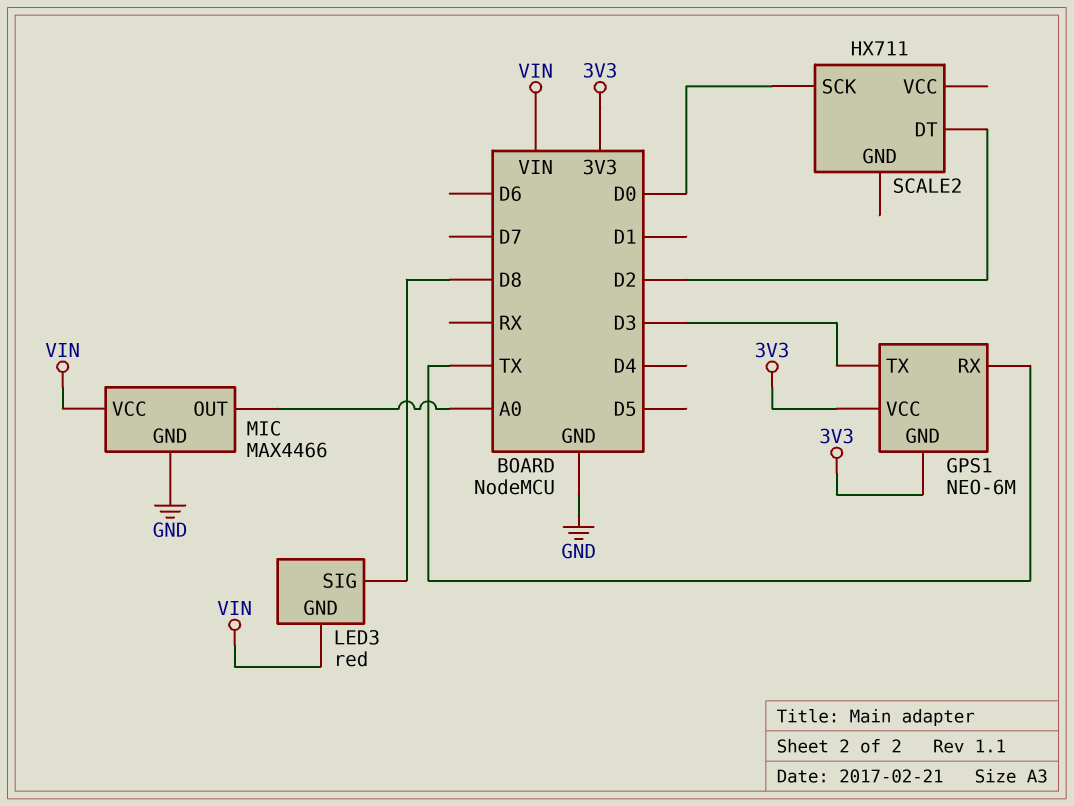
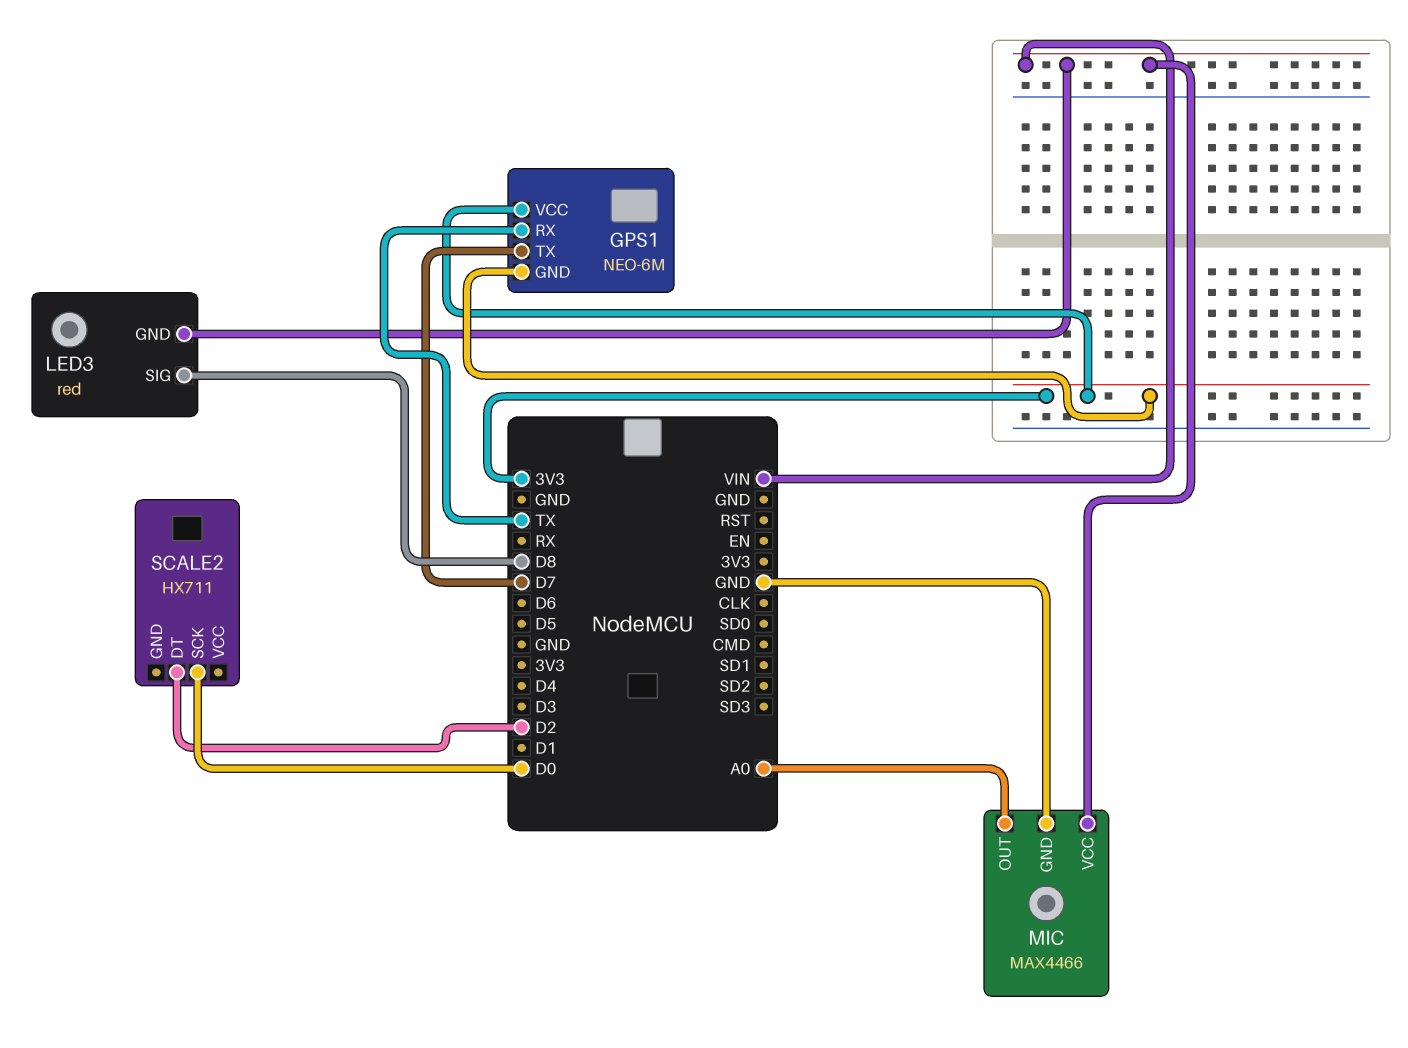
GPS1 pin TX: D3 -> D7

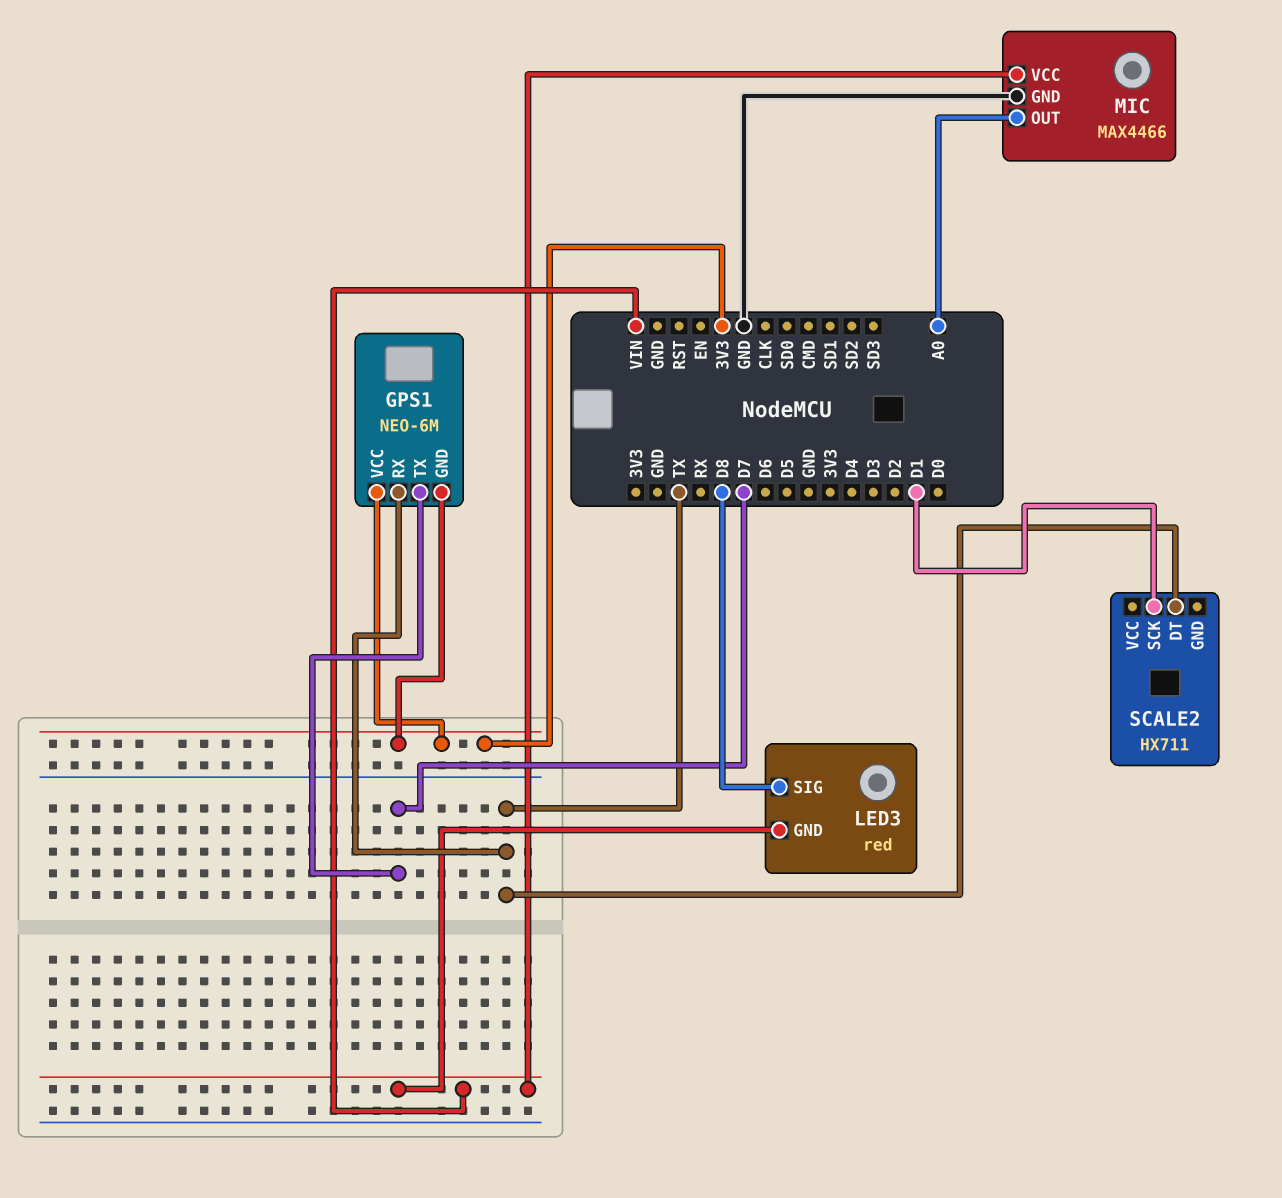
SCALE2 pin DT: D2 -> TX
SCALE2 pin SCK: D0 -> D1

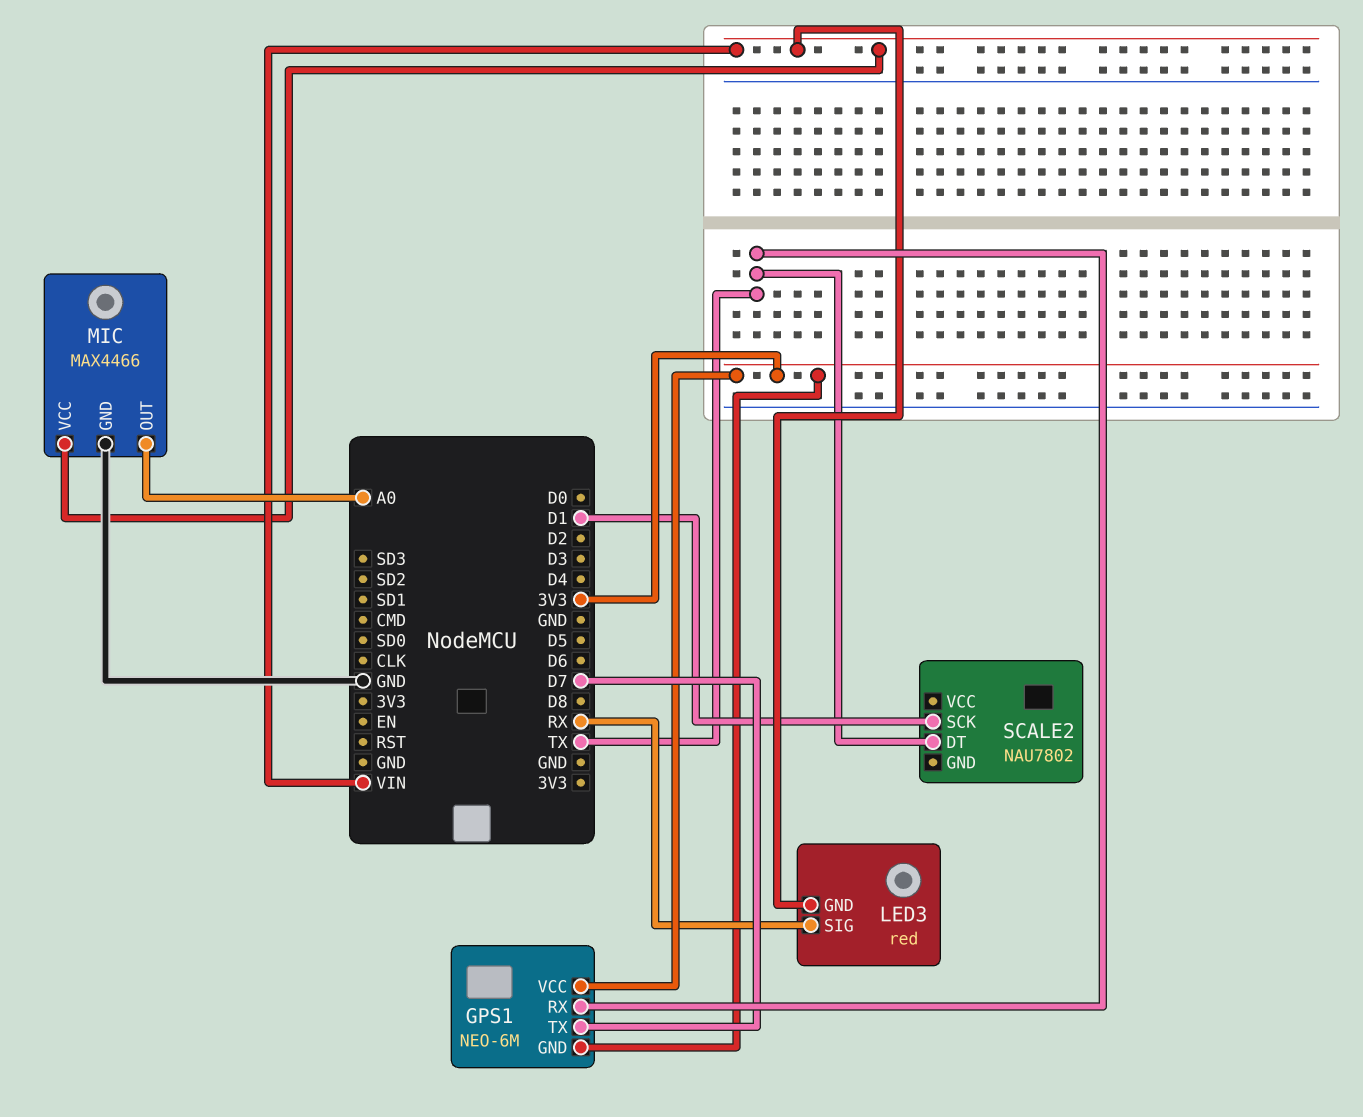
LED3 pin SIG: D8 -> RX
SCALE2: HX711 -> NAU7802

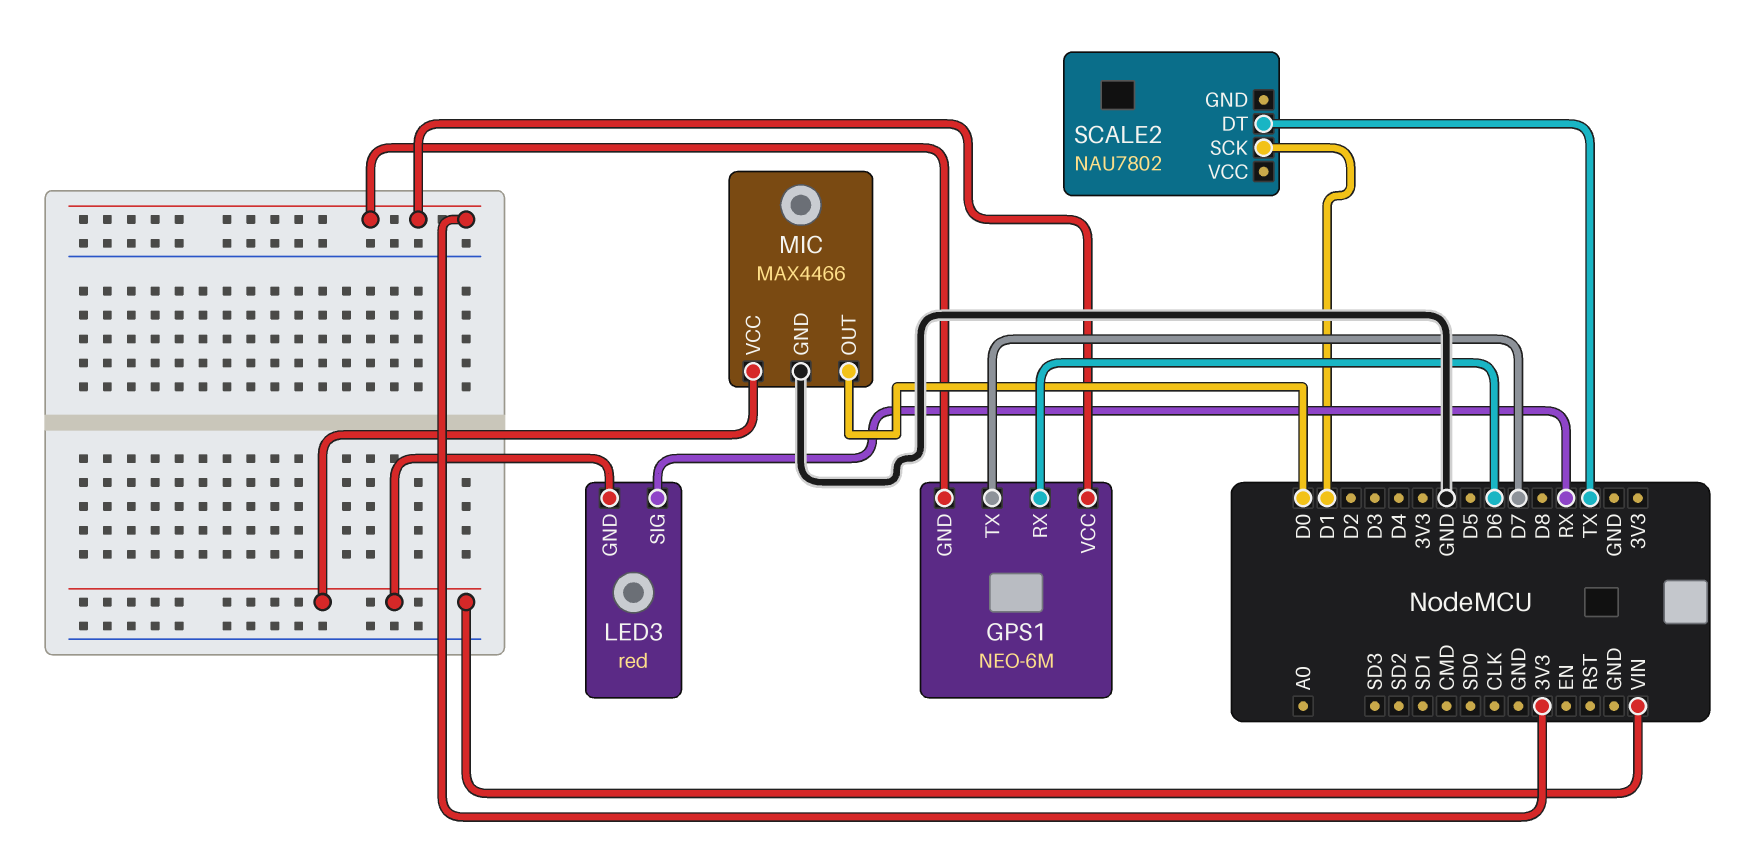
GPS1 pin RX: TX -> D6
MIC pin OUT: A0 -> D0

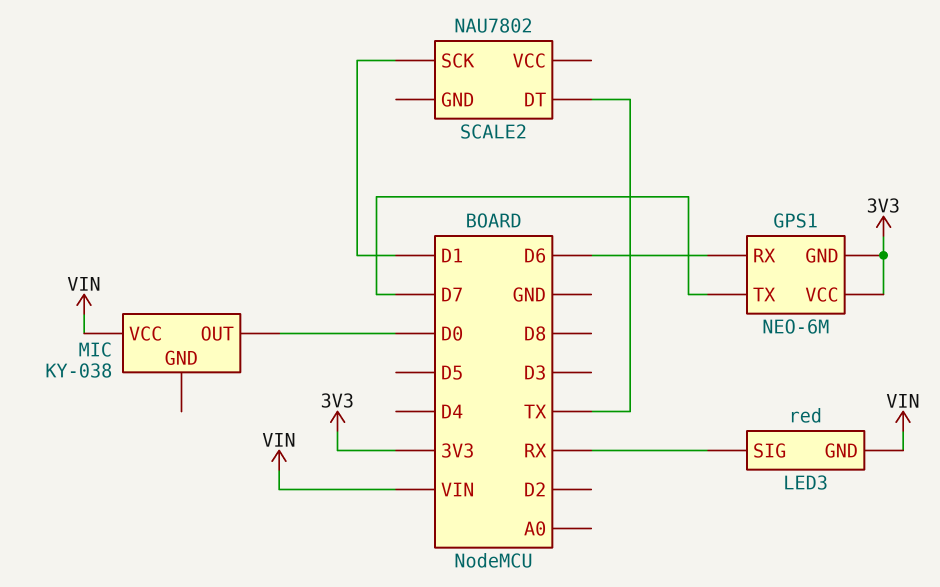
MIC: MAX4466 -> KY-038
MIC pin GND: GND -> none

